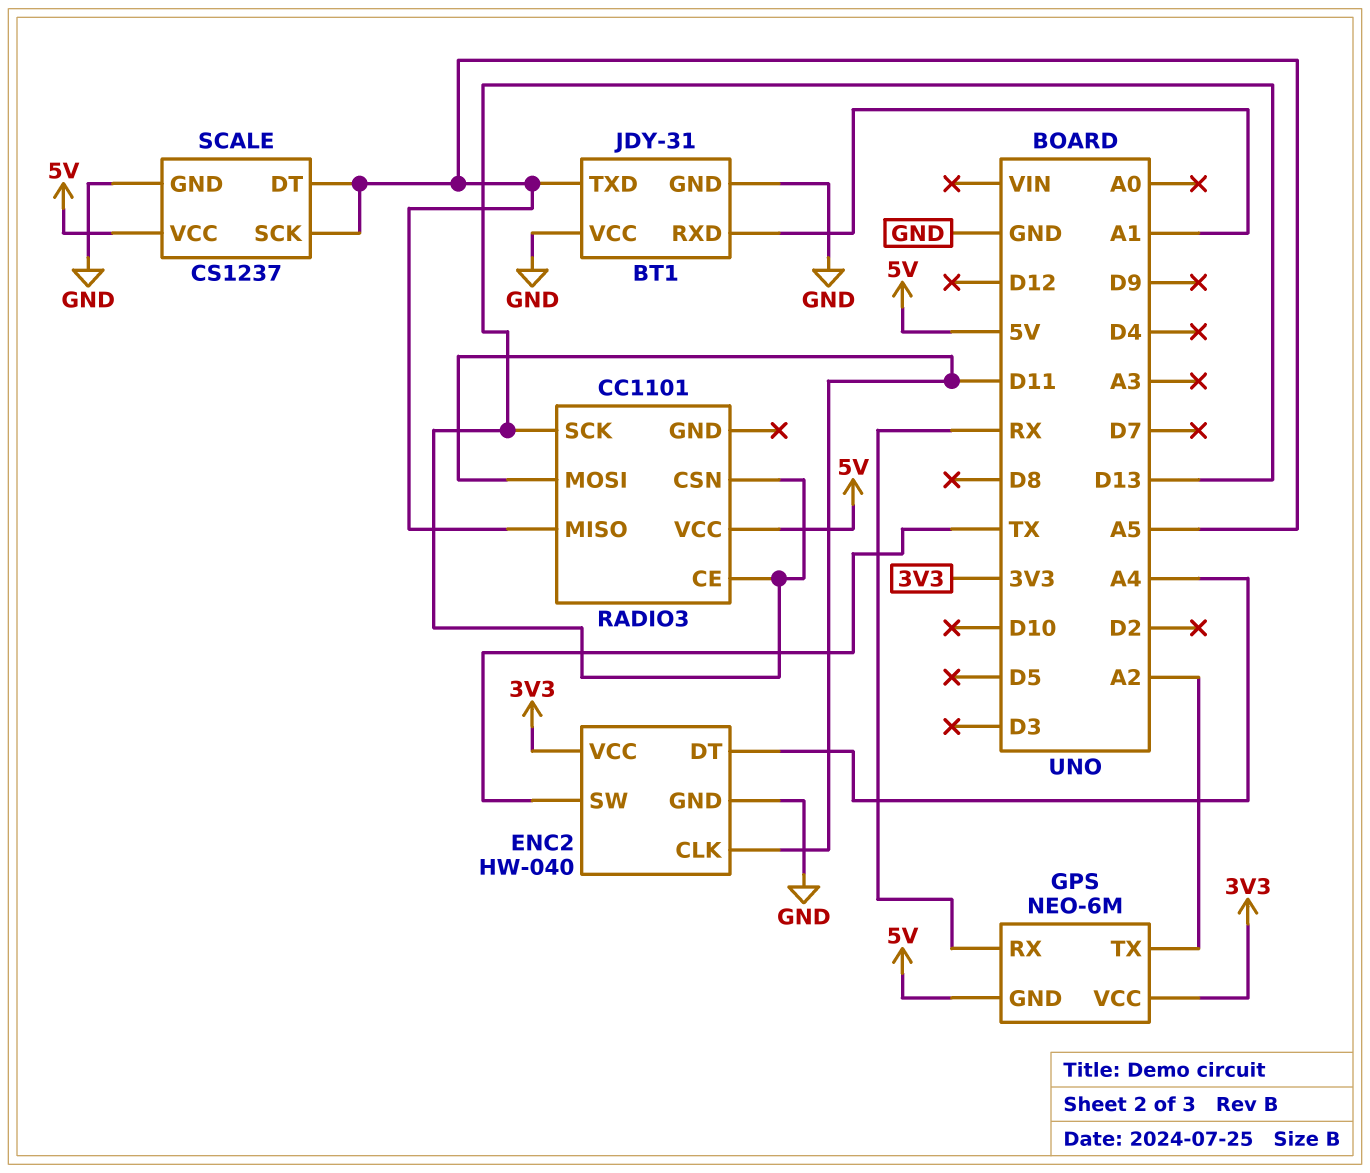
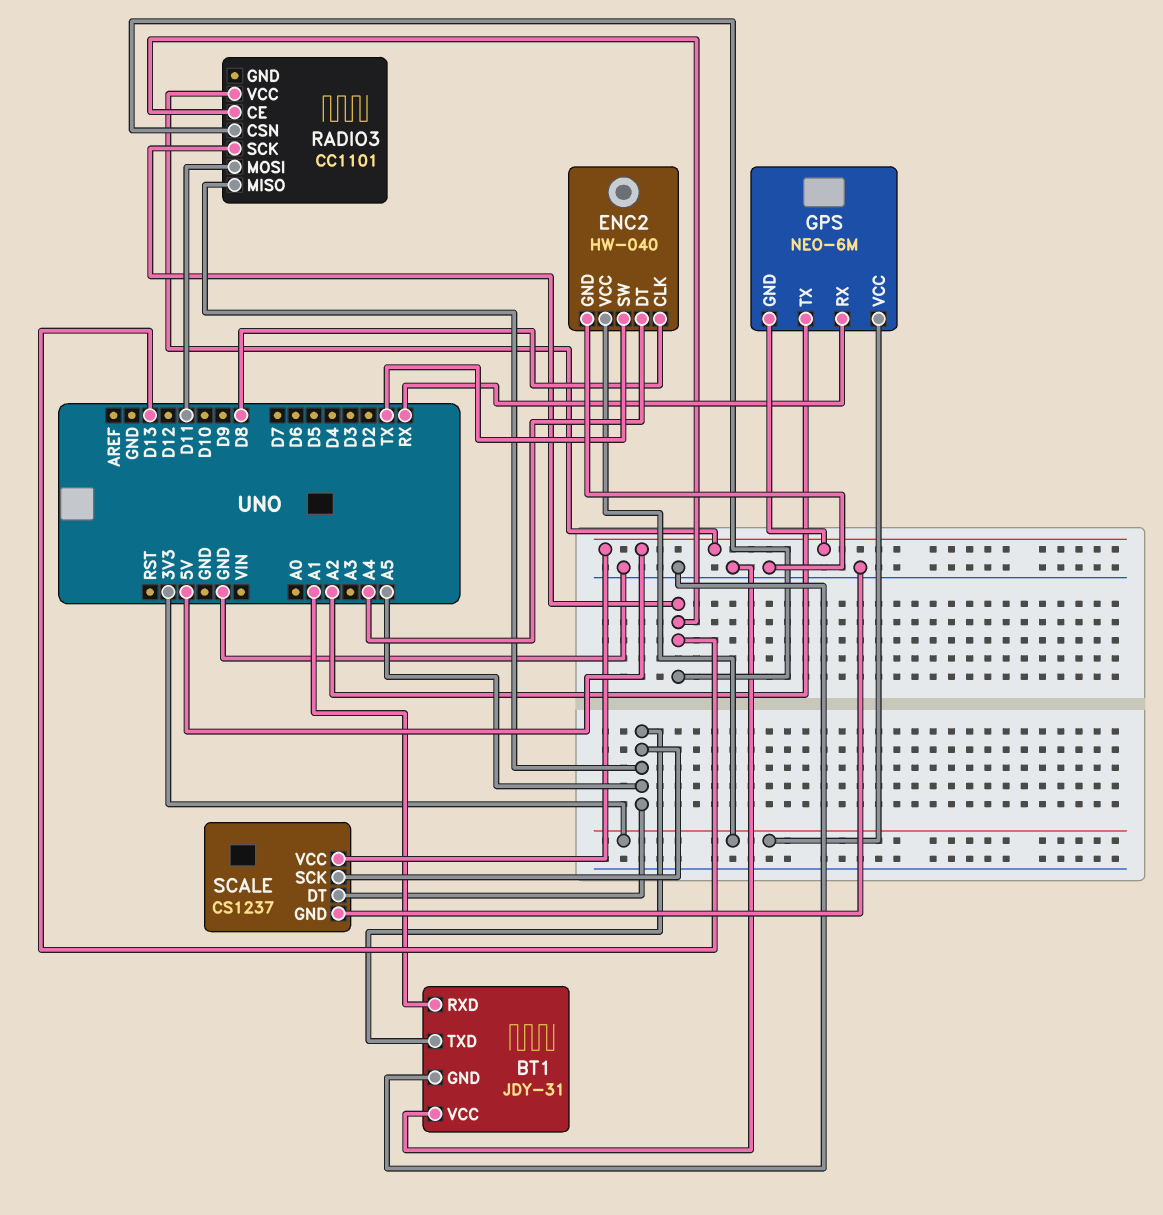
ENC2 pin CLK: D11 -> D8

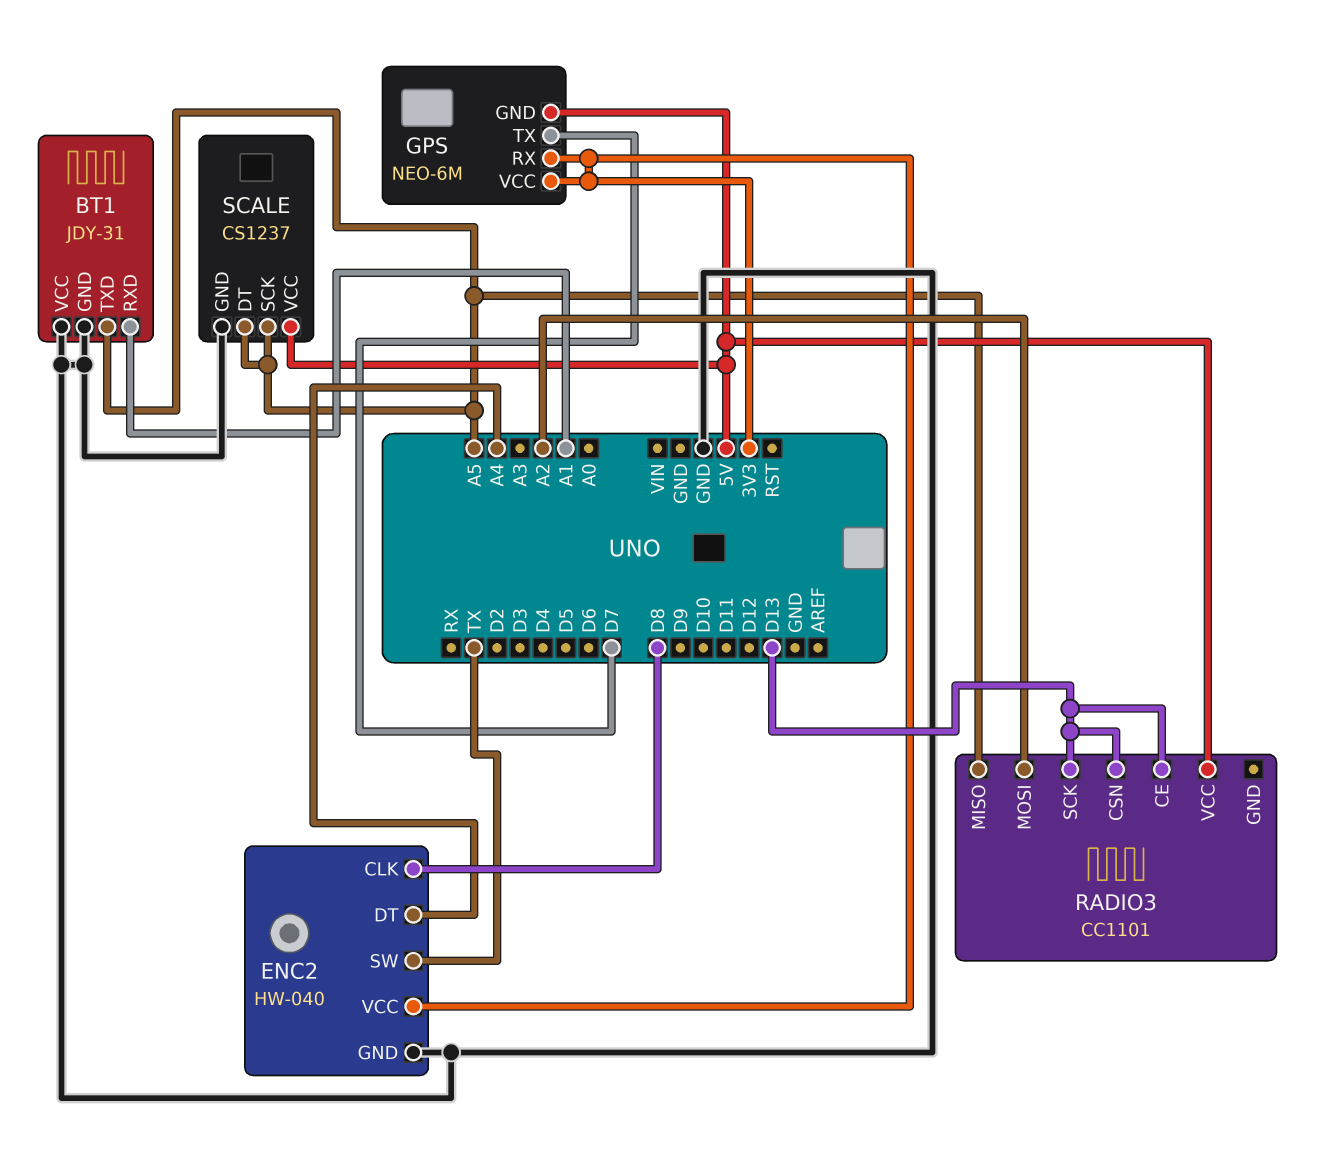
GPS pin RX: RX -> 3V3
GPS pin TX: A2 -> D7
RADIO3 pin MOSI: D11 -> A2

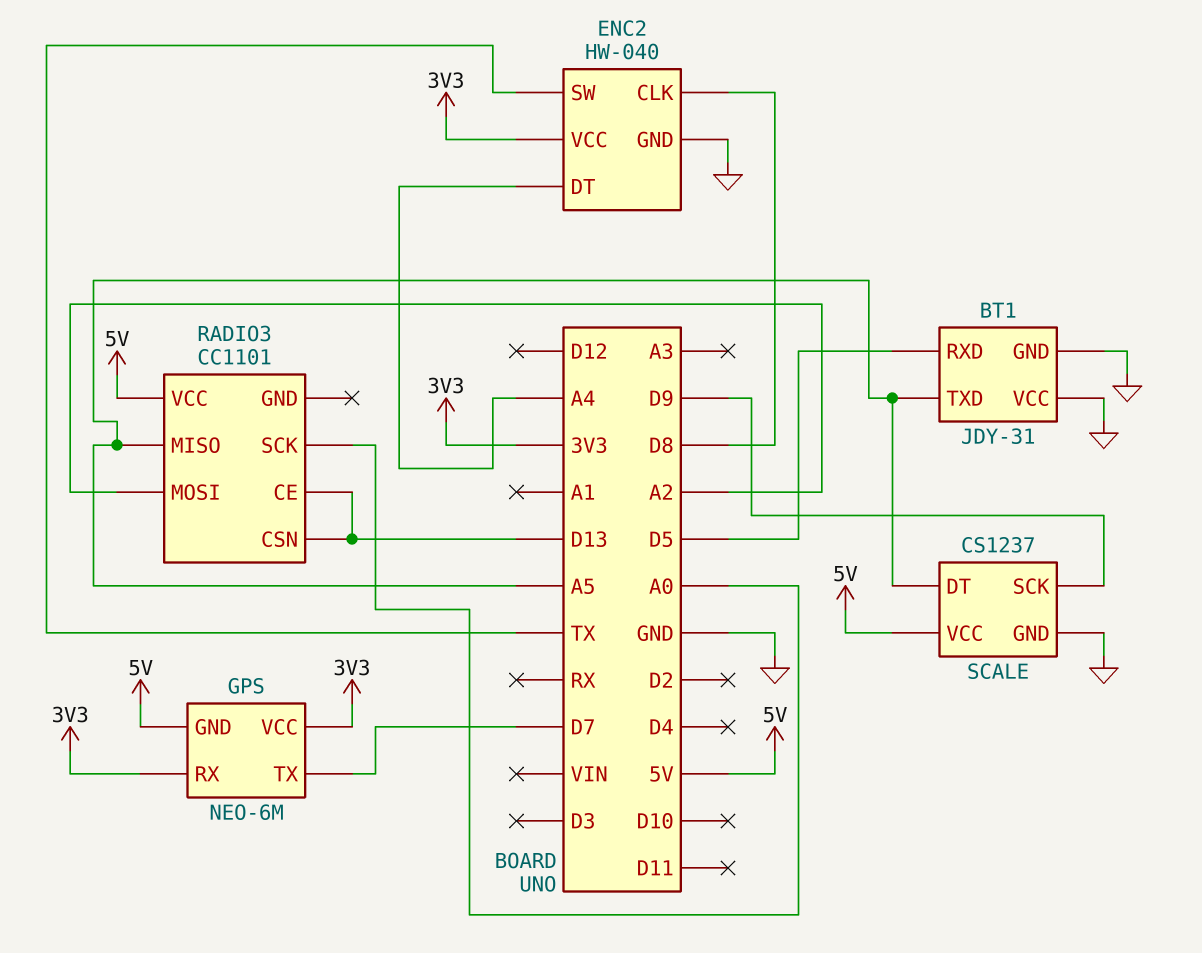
BT1 pin RXD: A1 -> D5
RADIO3 pin SCK: D13 -> A0
SCALE pin SCK: A5 -> D9

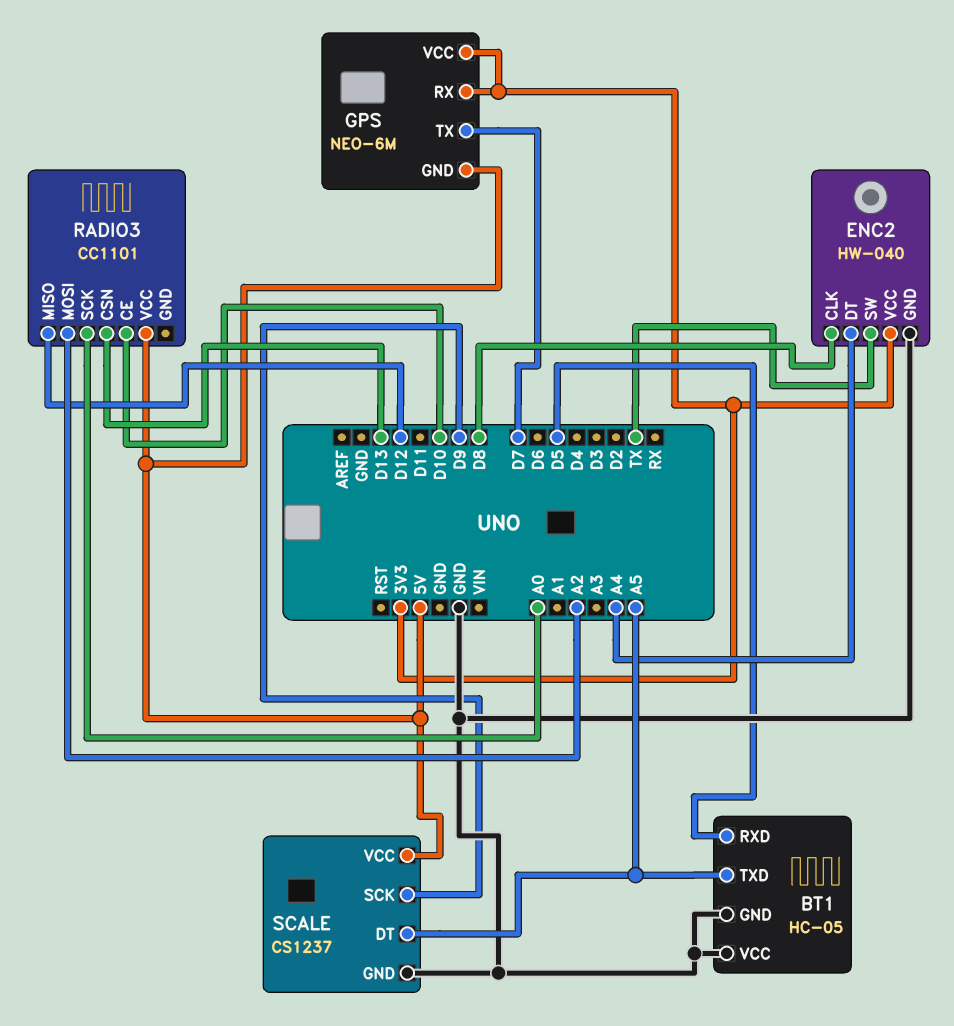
BT1: JDY-31 -> HC-05
RADIO3 pin CE: D13 -> D10
RADIO3 pin MISO: A5 -> D12

